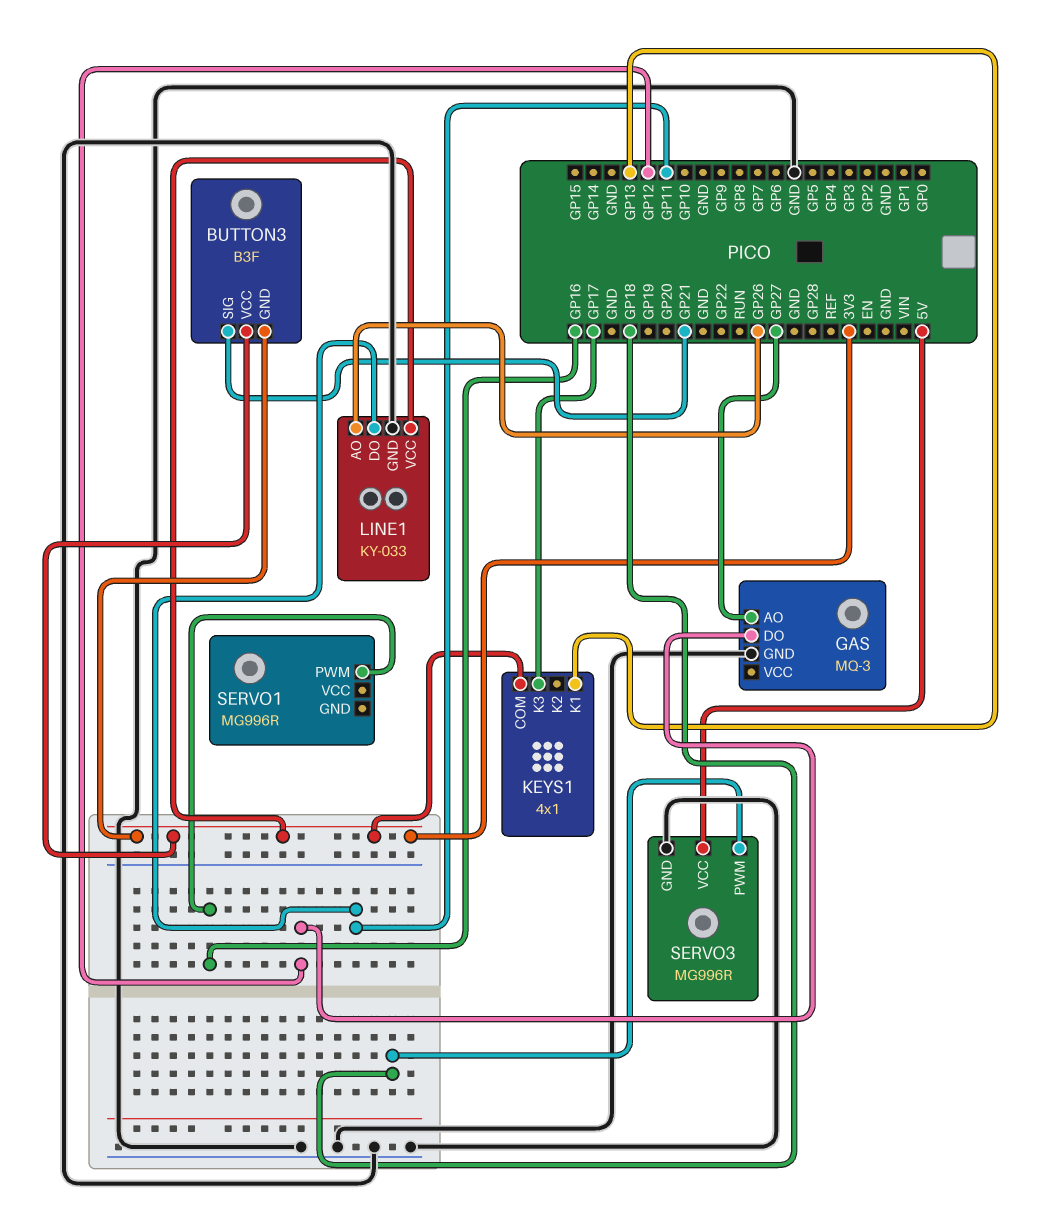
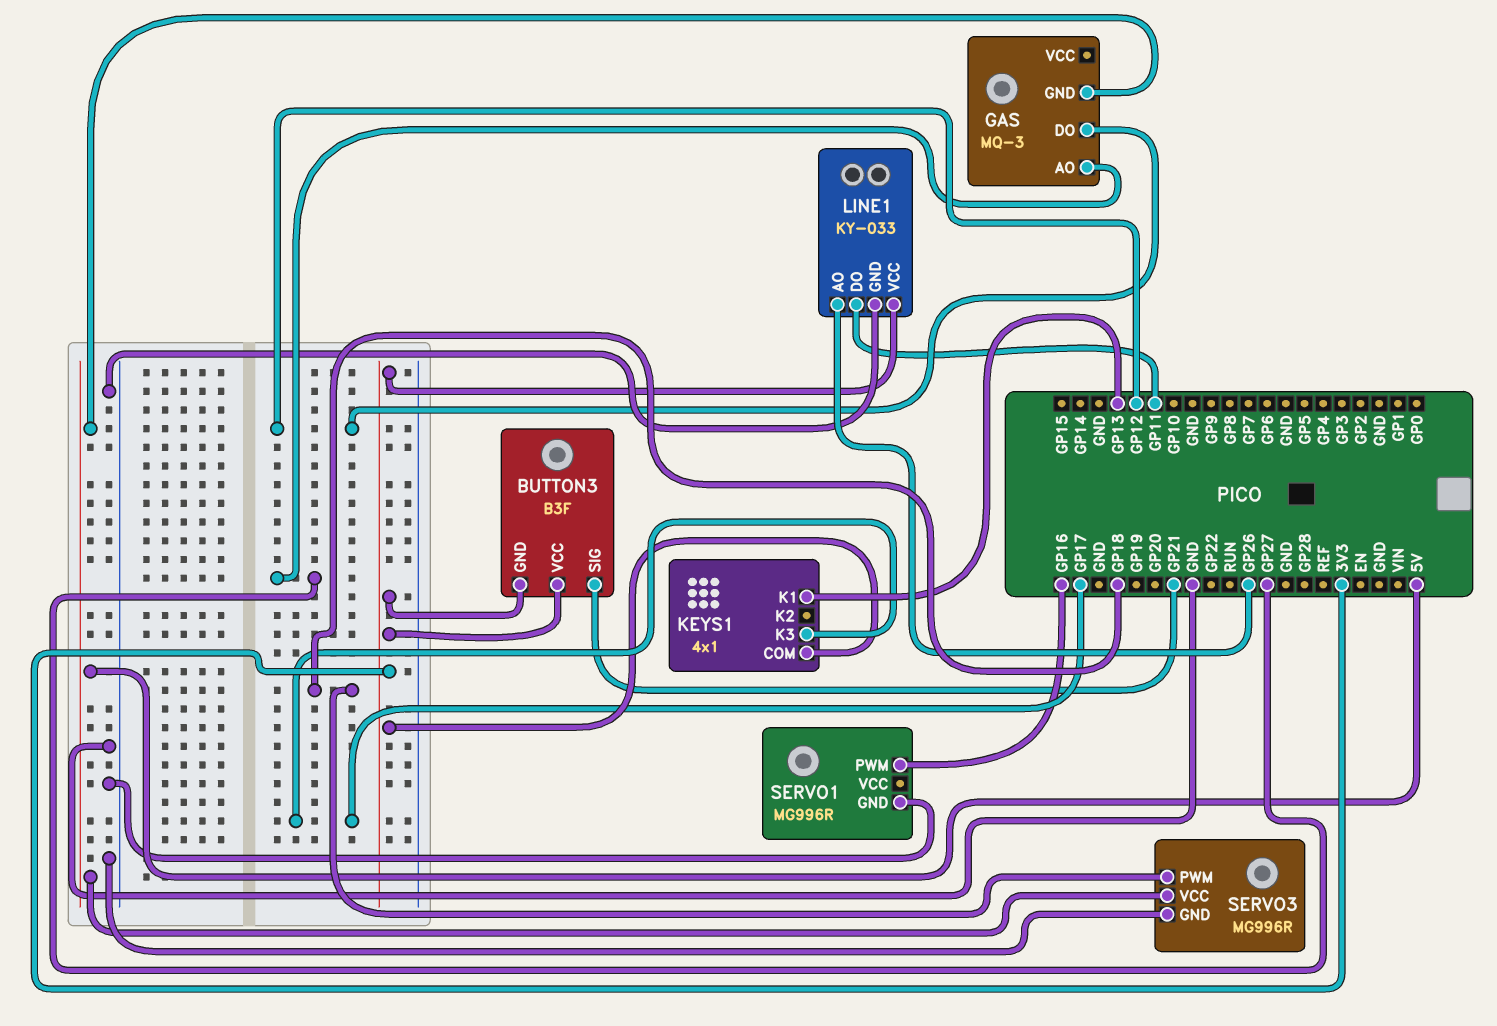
GAS pin GND: GND -> 5V
SERVO1 pin GND: none -> GND

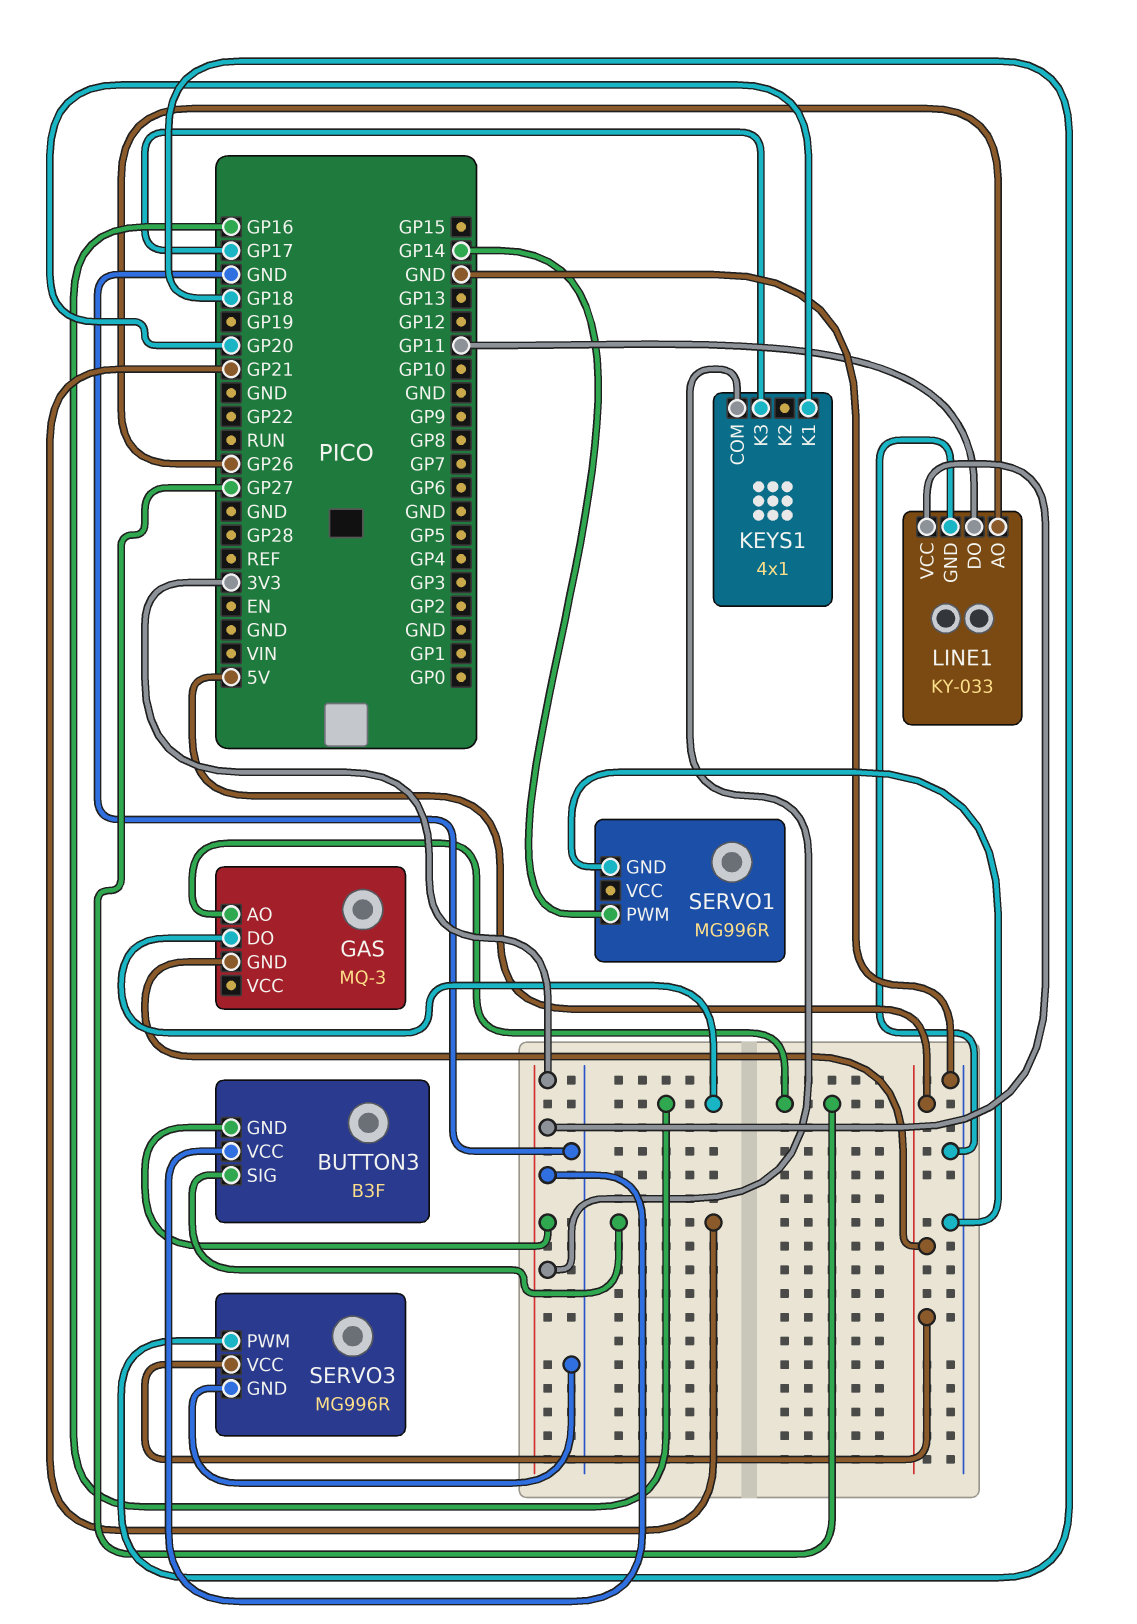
GAS pin DO: GP12 -> GP16
KEYS1 pin K1: GP13 -> GP20
SERVO1 pin PWM: GP16 -> GP14

